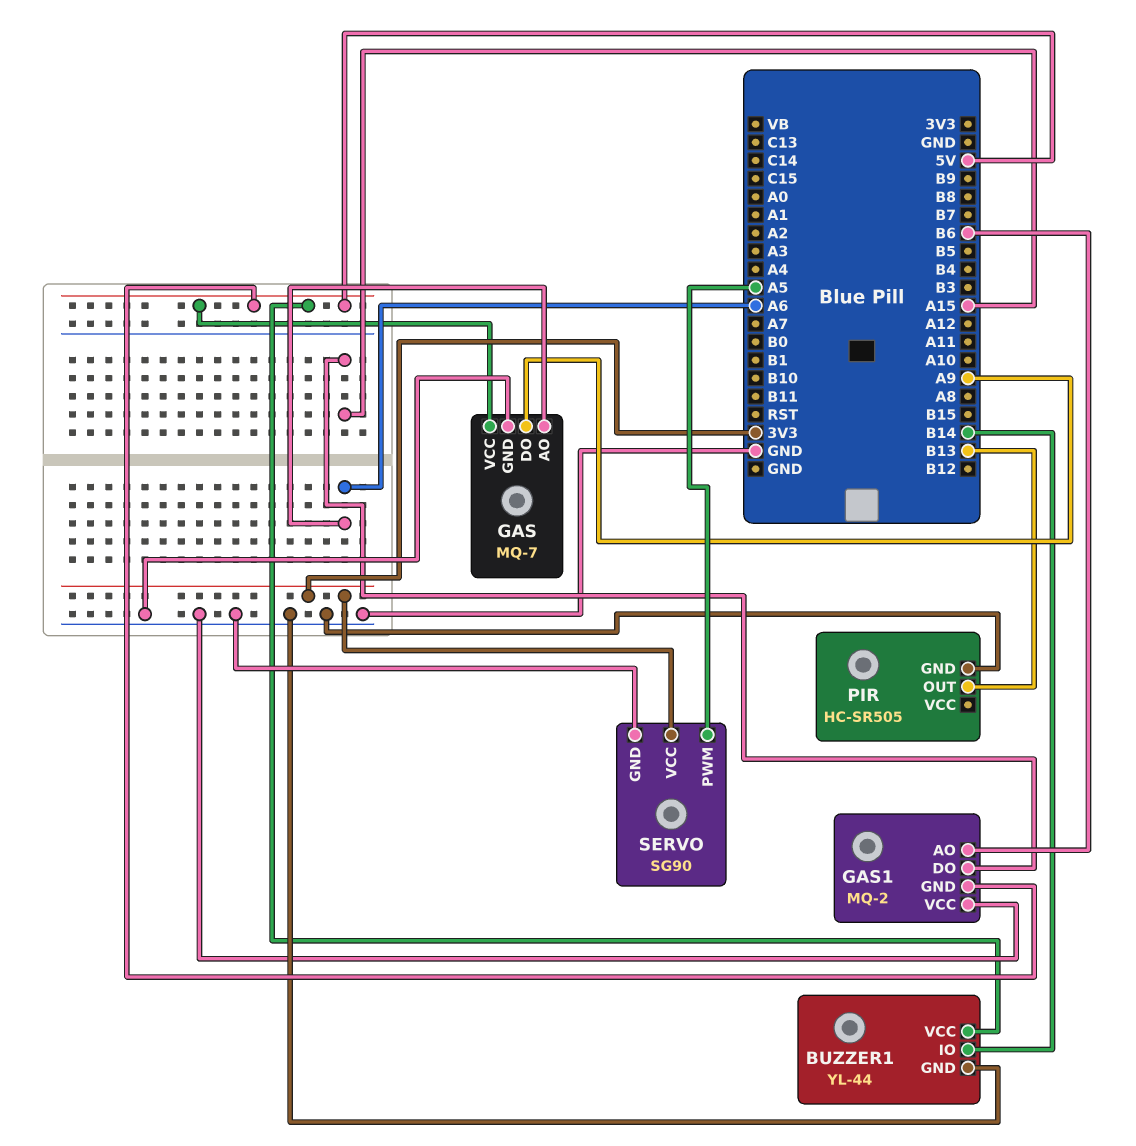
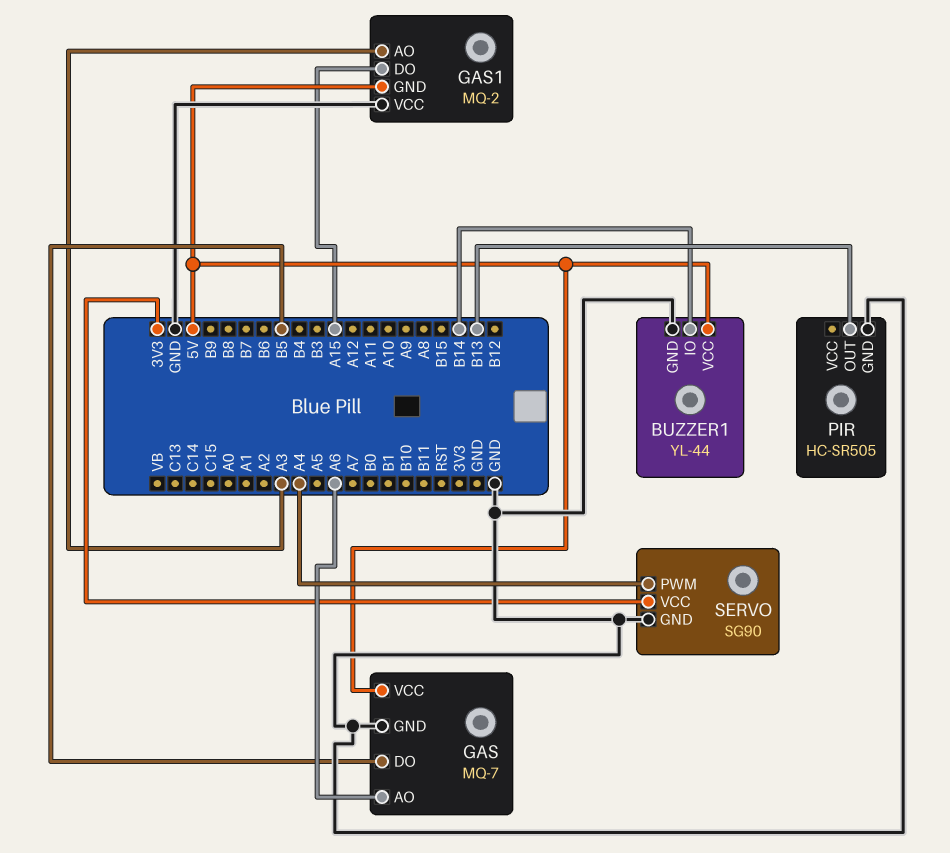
GAS pin DO: A9 -> B5
GAS1 pin AO: B6 -> A3
SERVO pin PWM: A5 -> A4

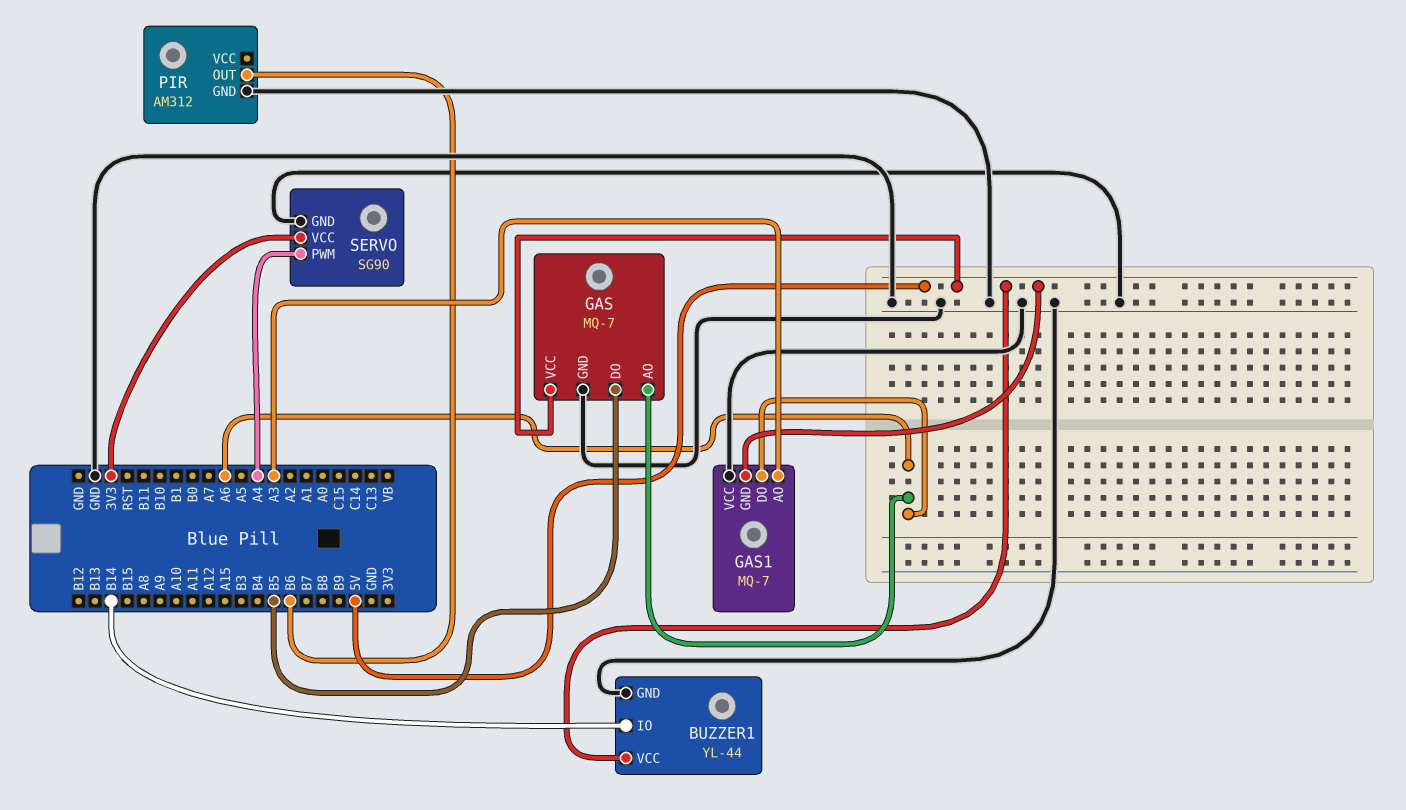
GAS1: MQ-2 -> MQ-7
GAS1 pin DO: A15 -> A6
PIR: HC-SR505 -> AM312
PIR pin OUT: B13 -> B6

